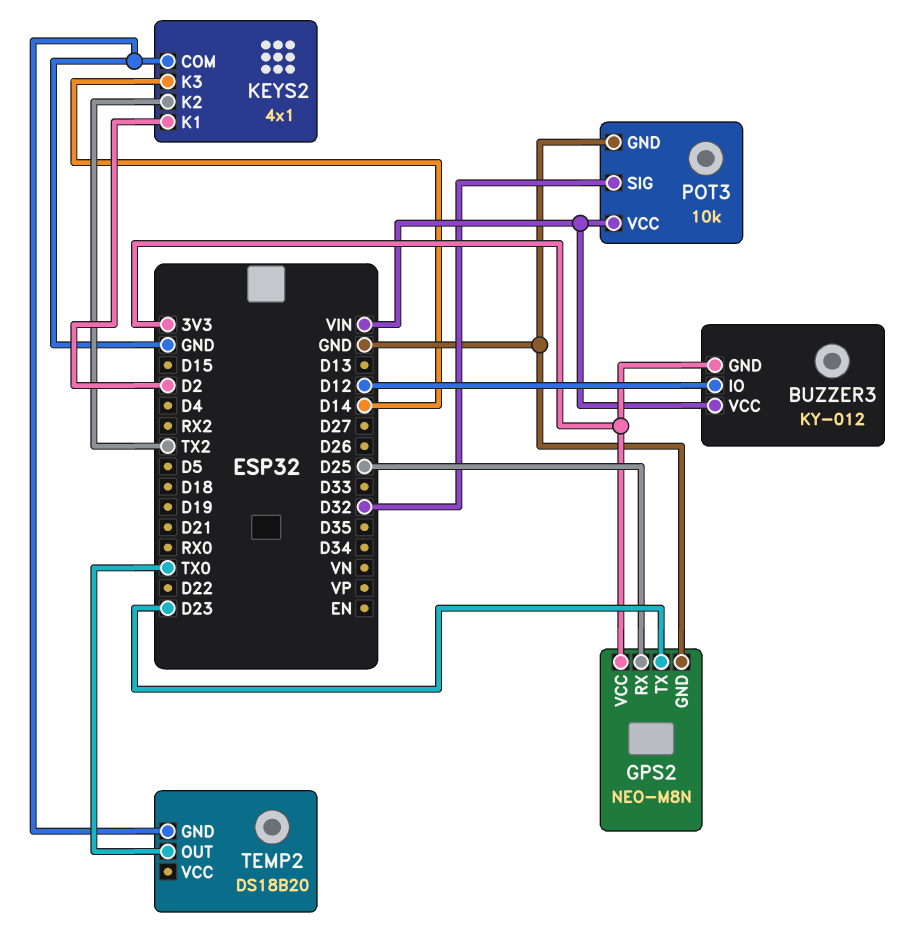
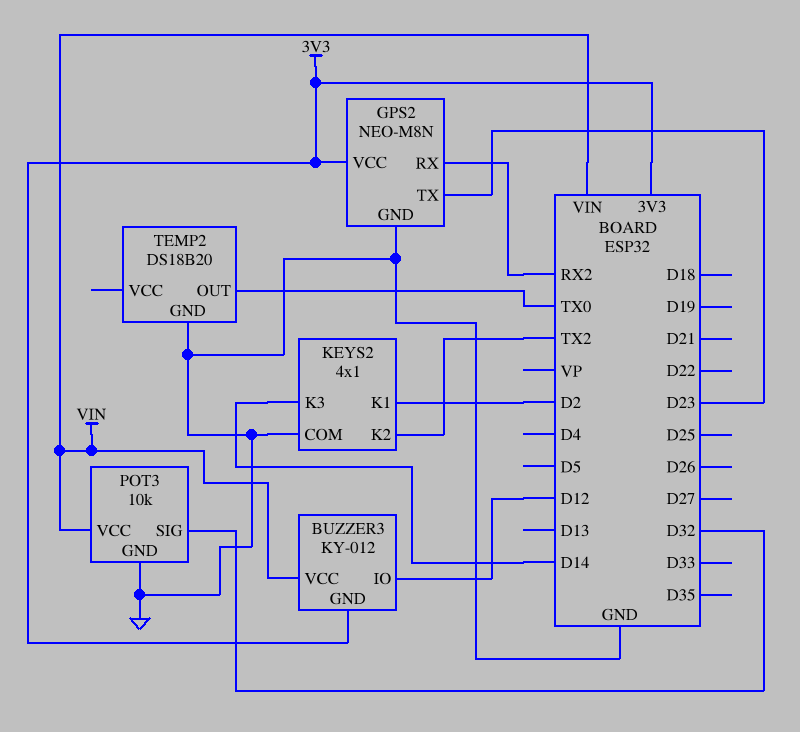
GPS2 pin RX: D25 -> RX2

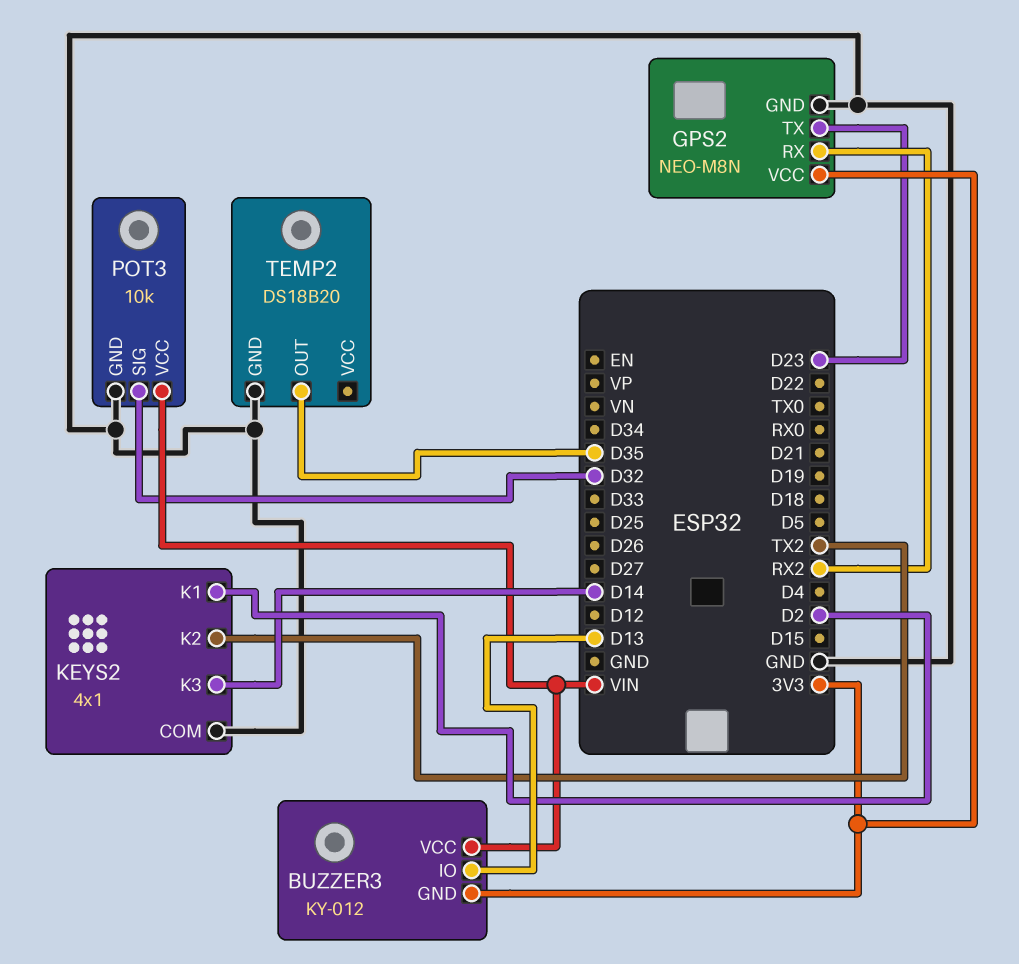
BUZZER3 pin IO: D12 -> D13
TEMP2 pin OUT: TX0 -> D35

